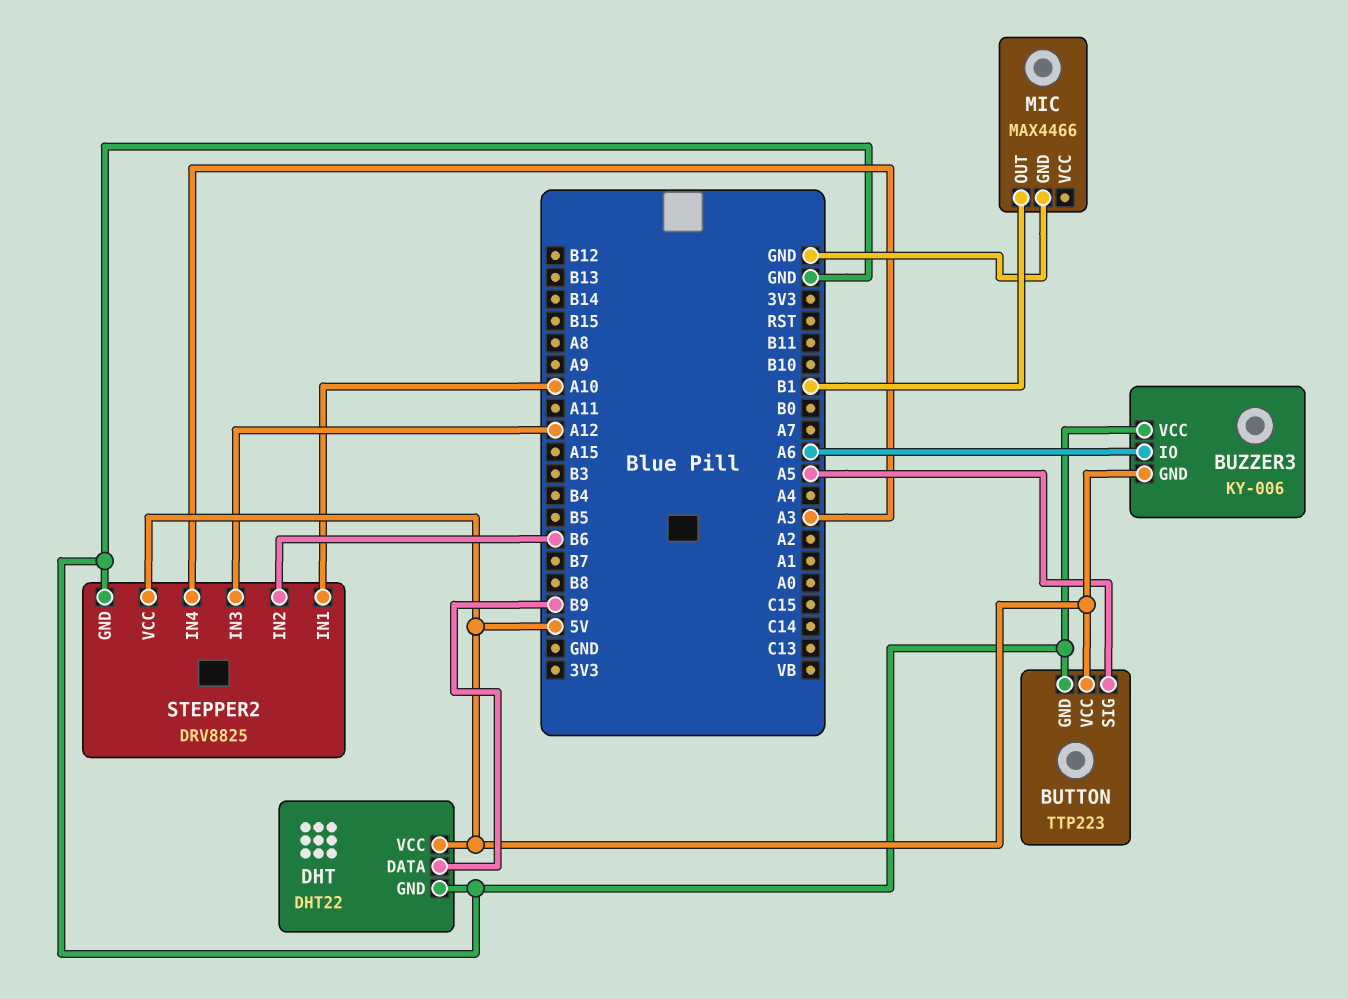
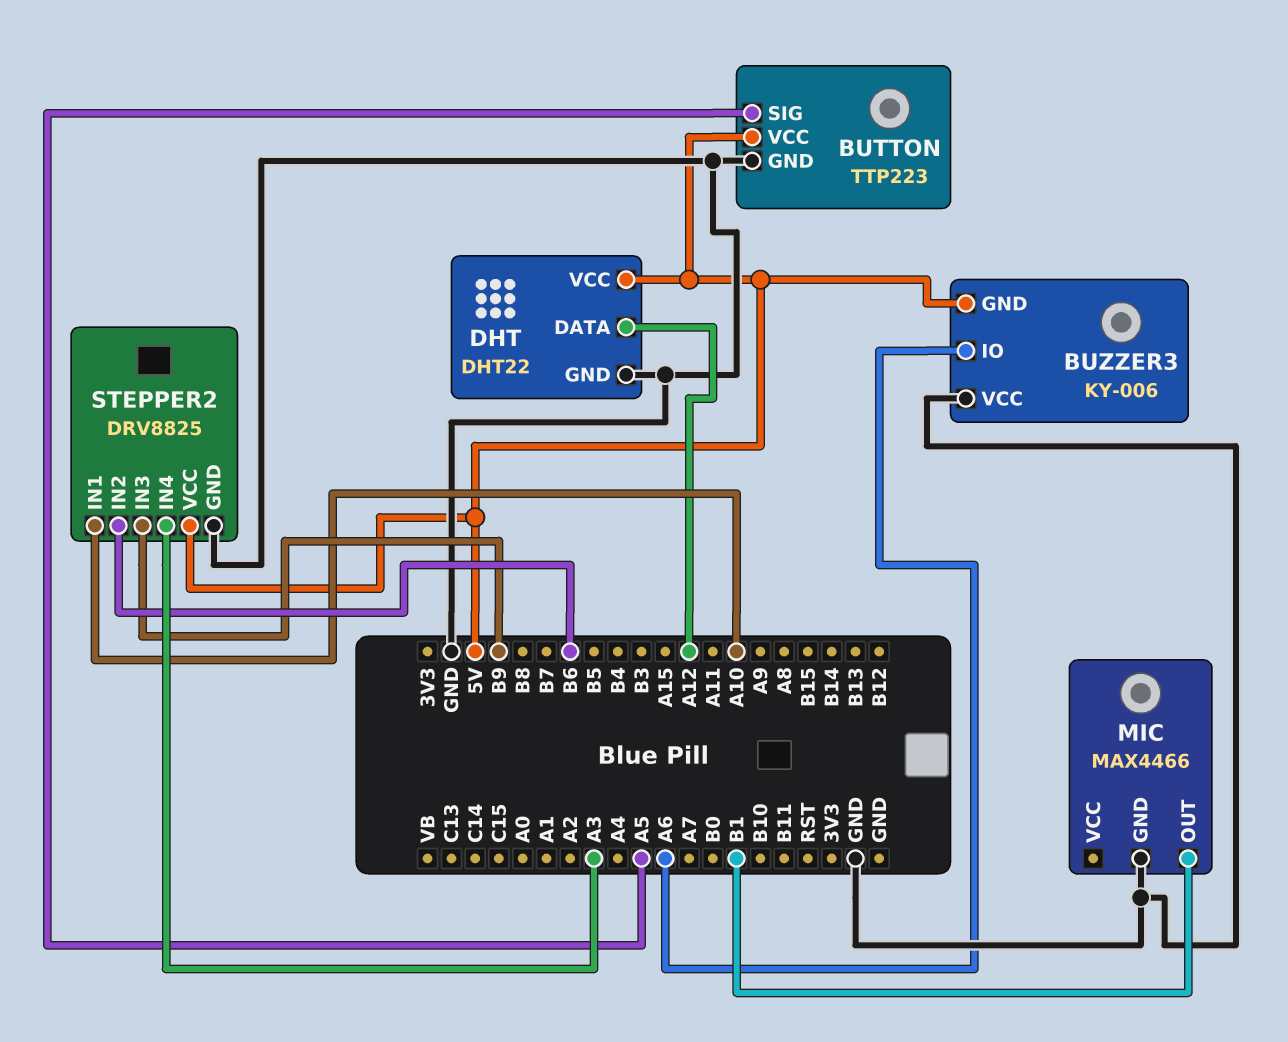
DHT pin DATA: B9 -> A12
STEPPER2 pin IN3: A12 -> B9

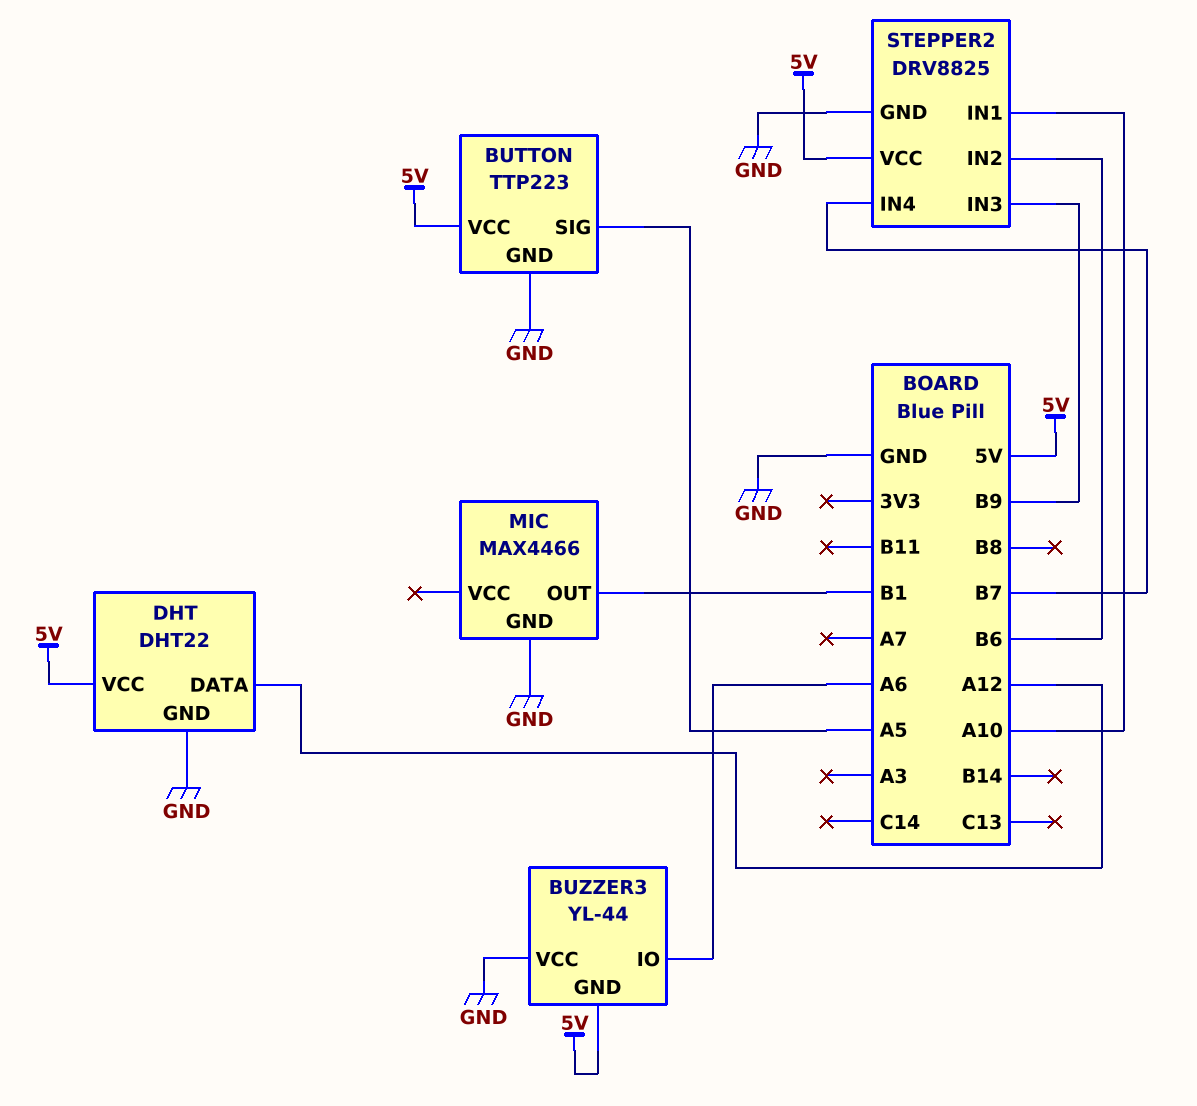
BUZZER3: KY-006 -> YL-44
STEPPER2 pin IN4: A3 -> B7

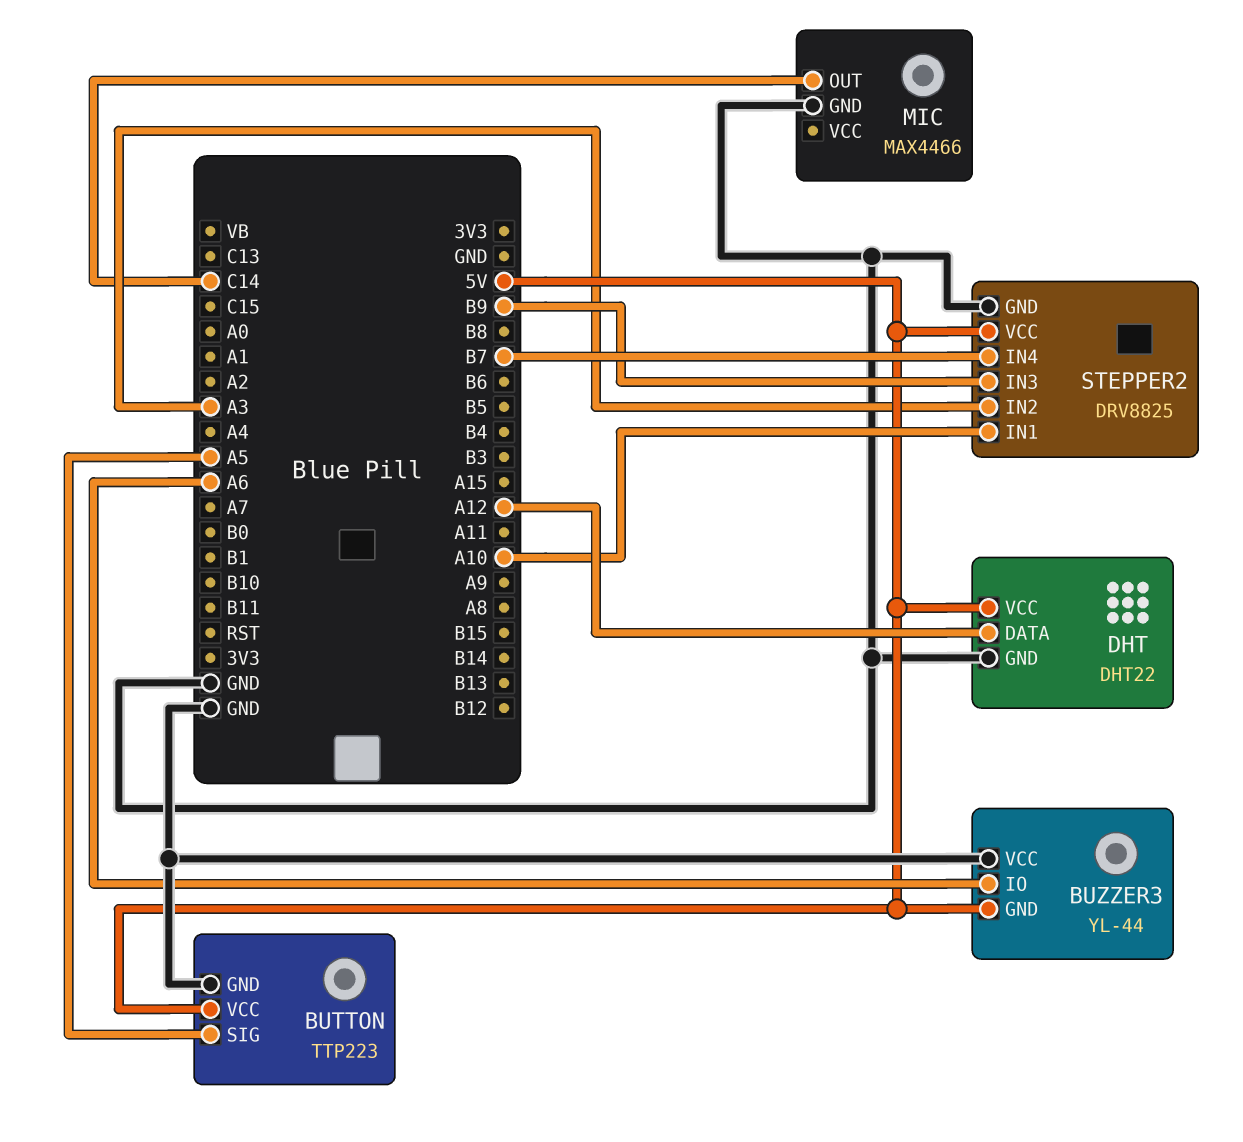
MIC pin OUT: B1 -> C14
STEPPER2 pin IN2: B6 -> A3

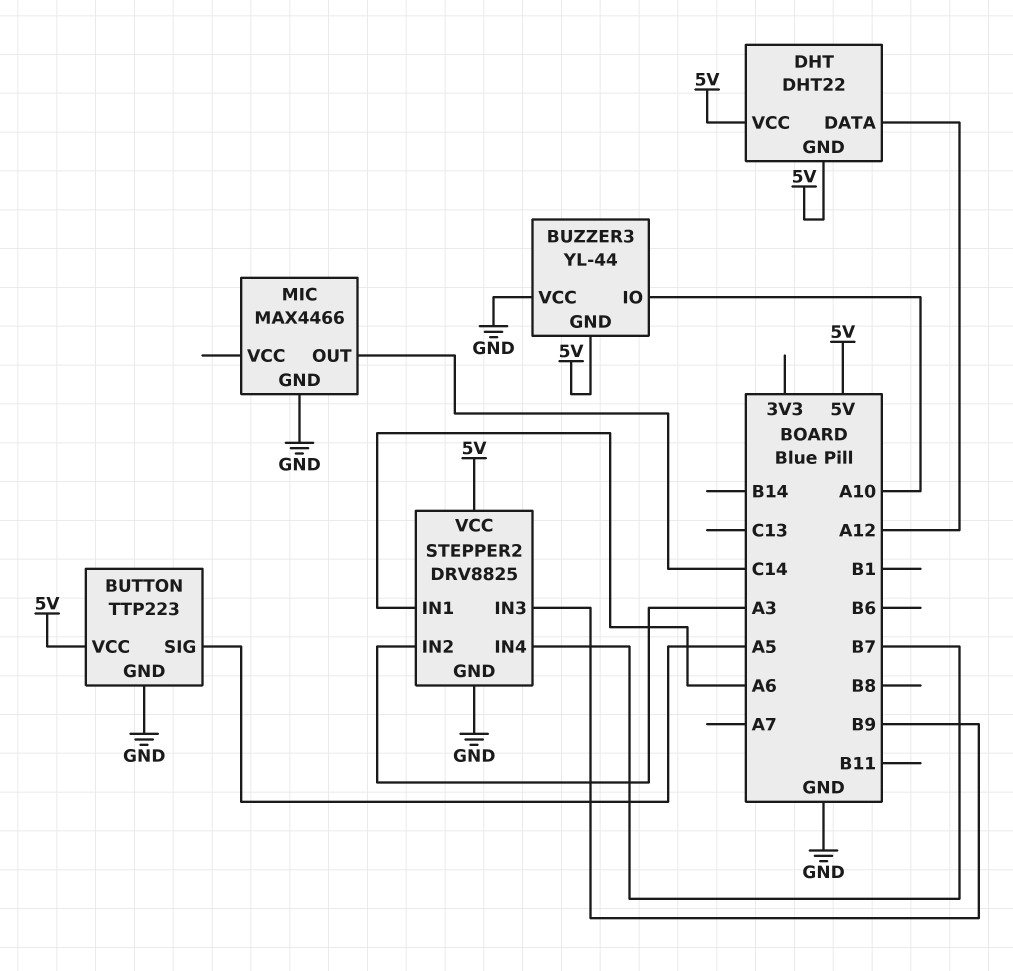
BUZZER3 pin IO: A6 -> A10
DHT pin GND: GND -> 5V
STEPPER2 pin IN1: A10 -> A6

